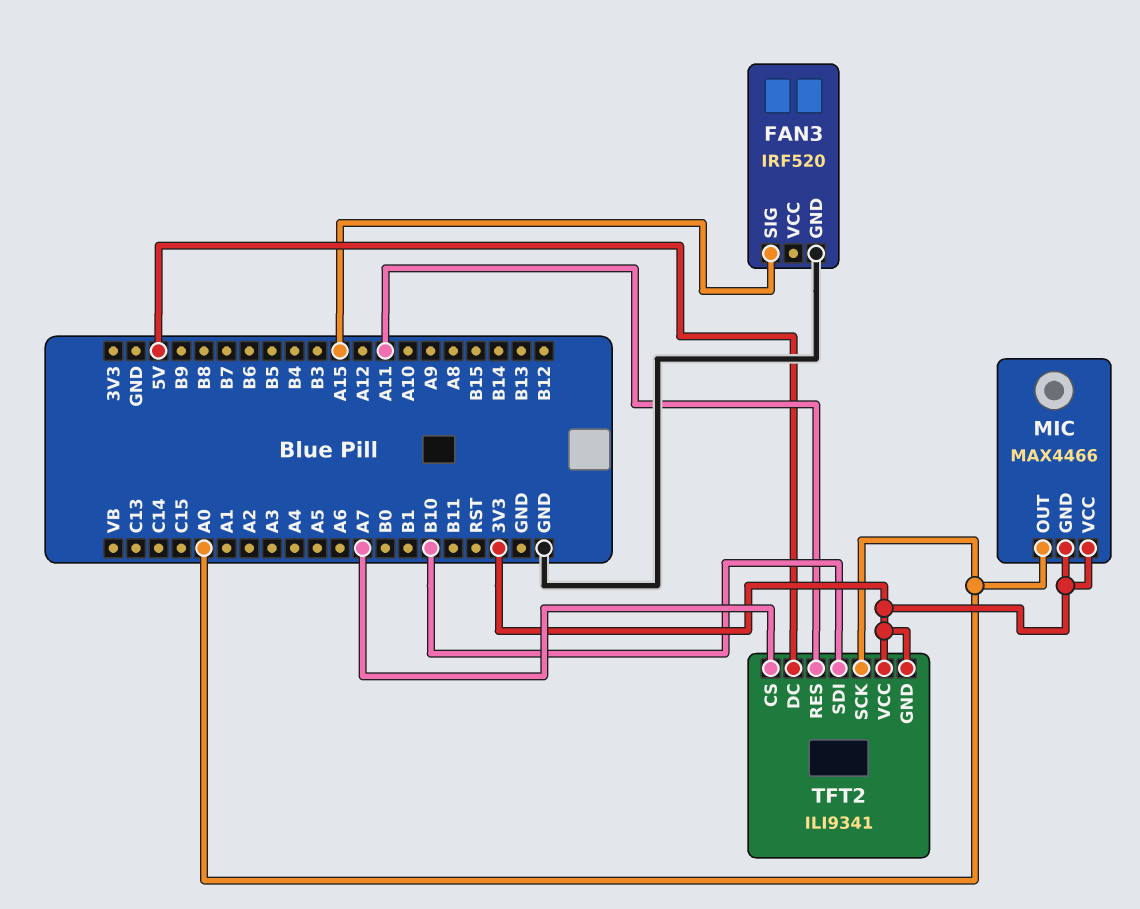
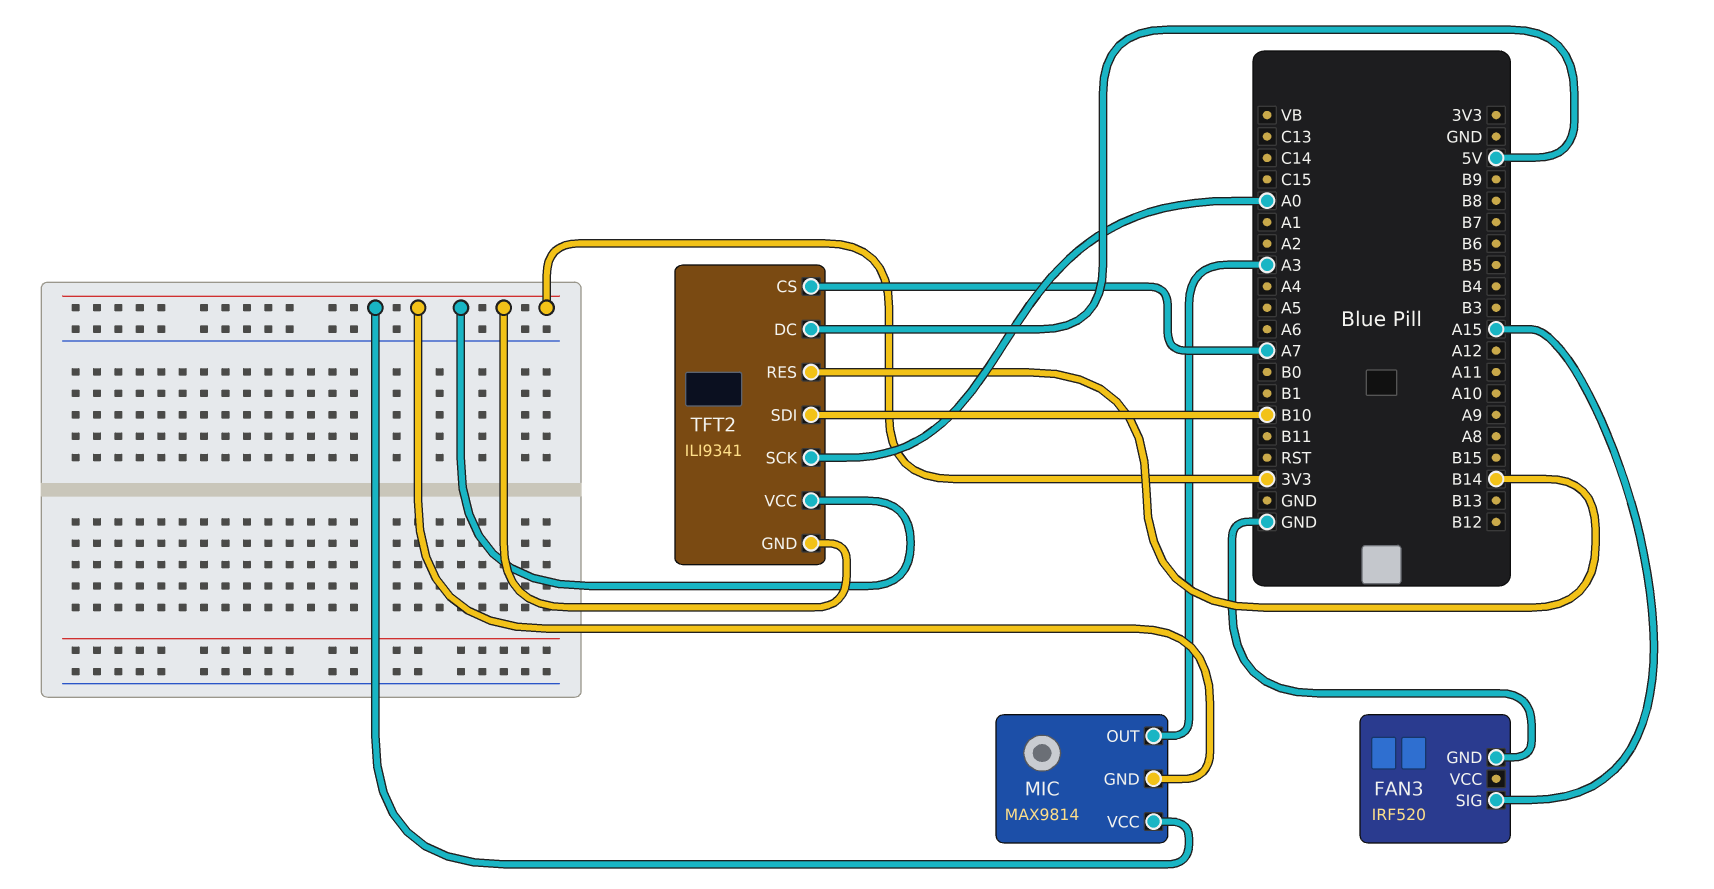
MIC: MAX4466 -> MAX9814
MIC pin OUT: A0 -> A3
TFT2 pin RES: A11 -> B14

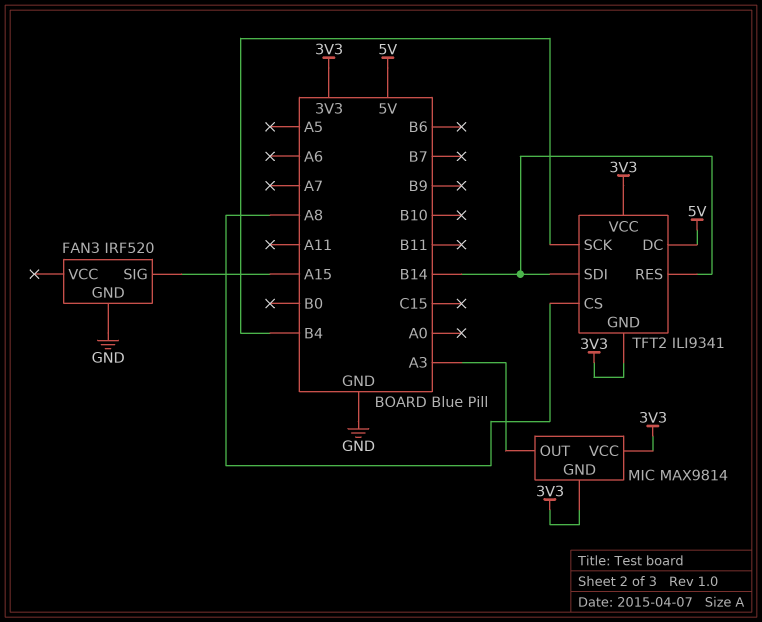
TFT2 pin CS: A7 -> A8
TFT2 pin SCK: A0 -> B4
TFT2 pin SDI: B10 -> B14

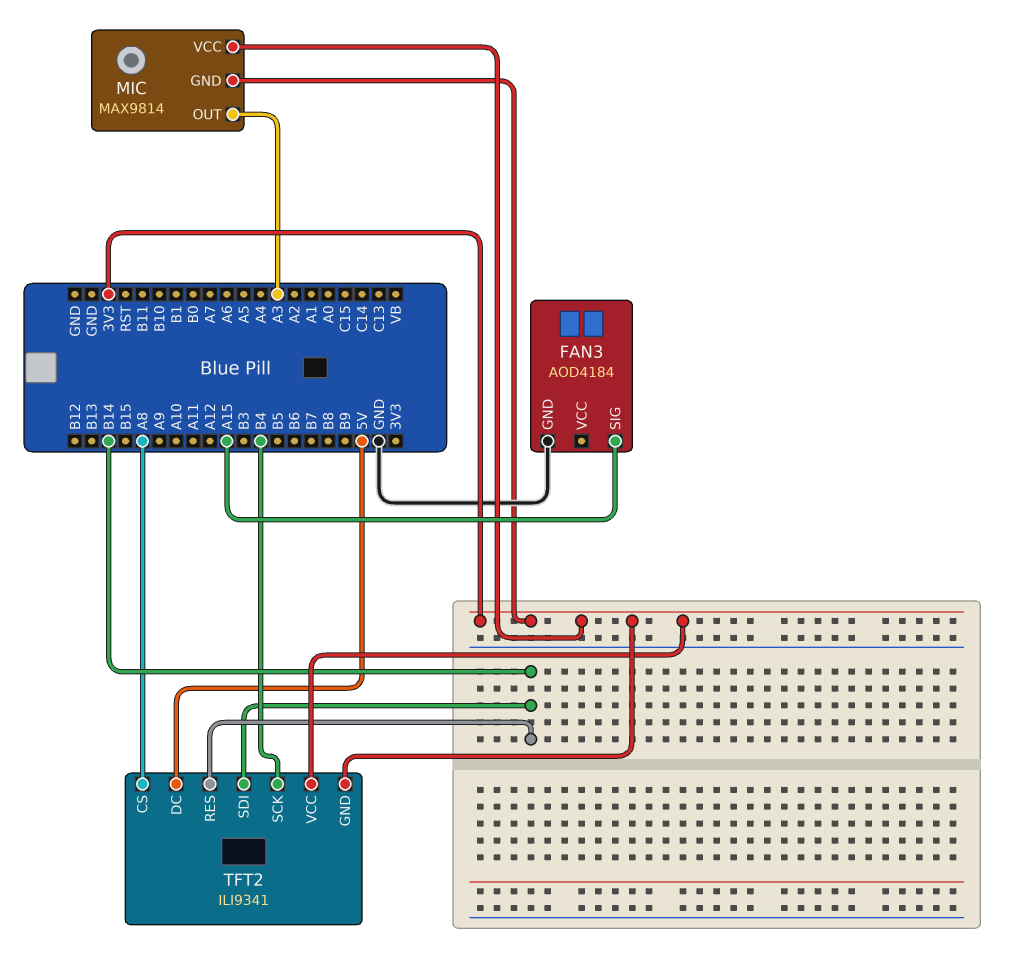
FAN3: IRF520 -> AOD4184

